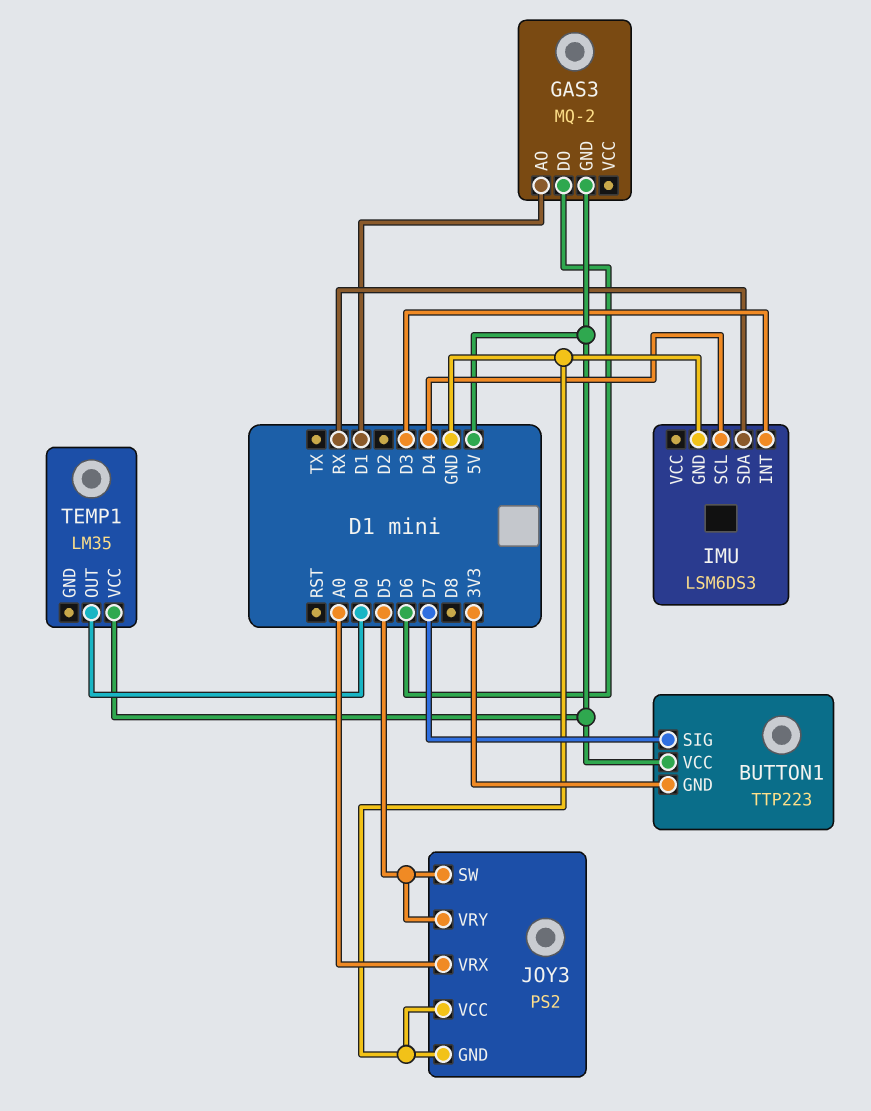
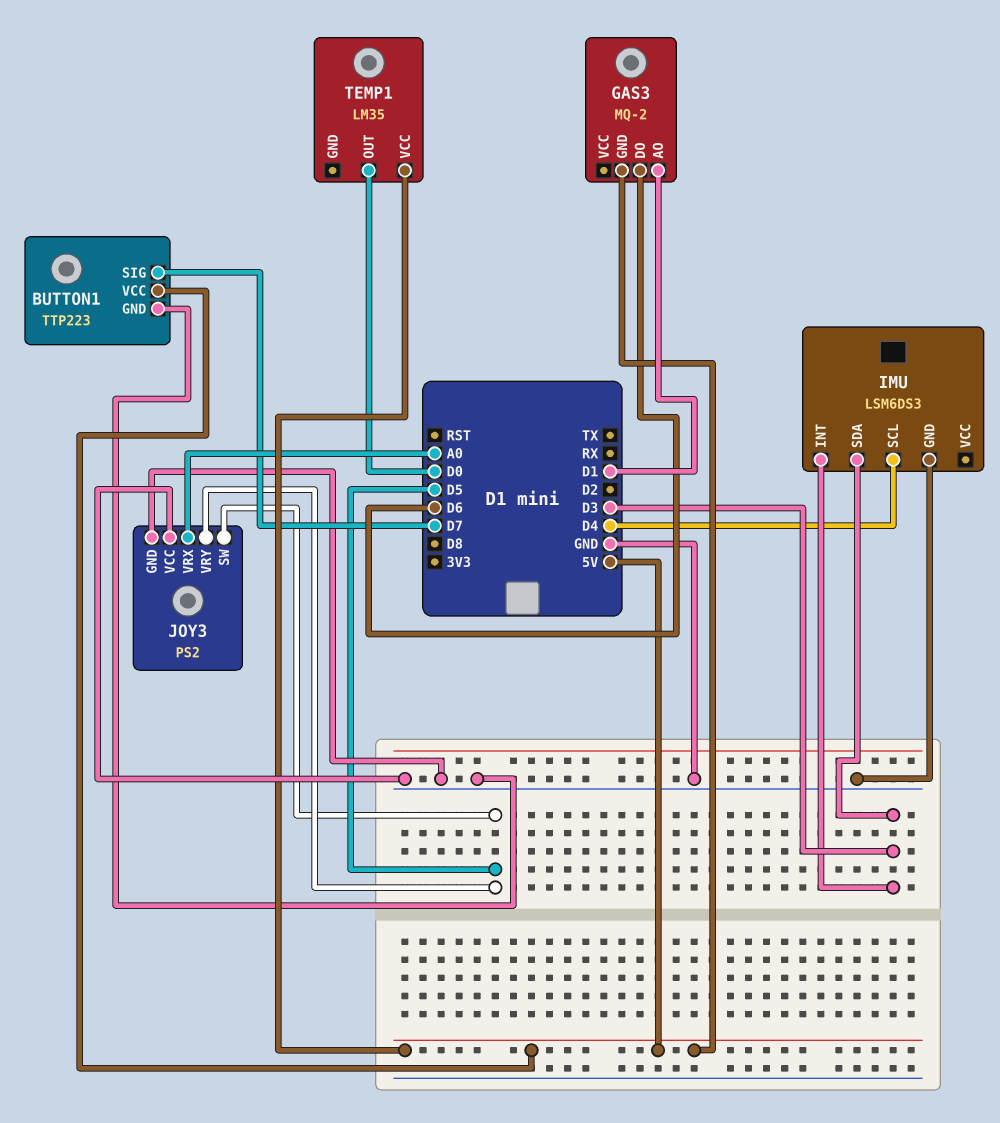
BUTTON1 pin GND: 3V3 -> GND
IMU pin SDA: RX -> D3

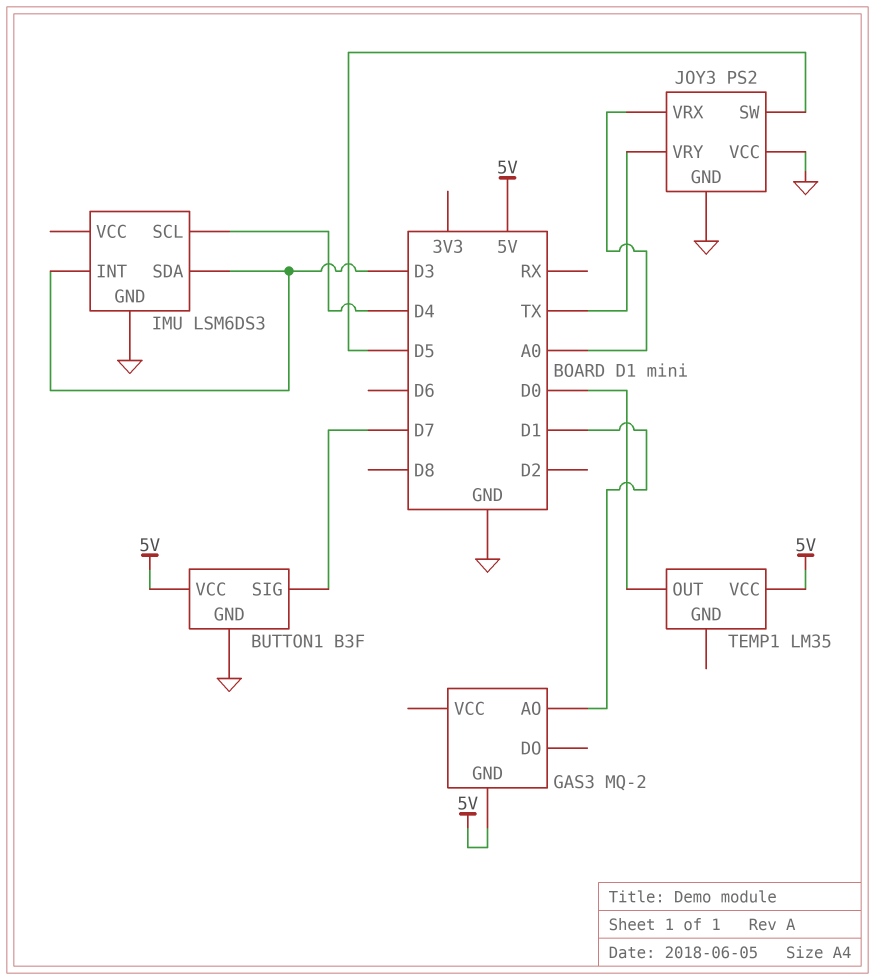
BUTTON1: TTP223 -> B3F
GAS3 pin DO: D6 -> none
JOY3 pin VRY: D5 -> TX

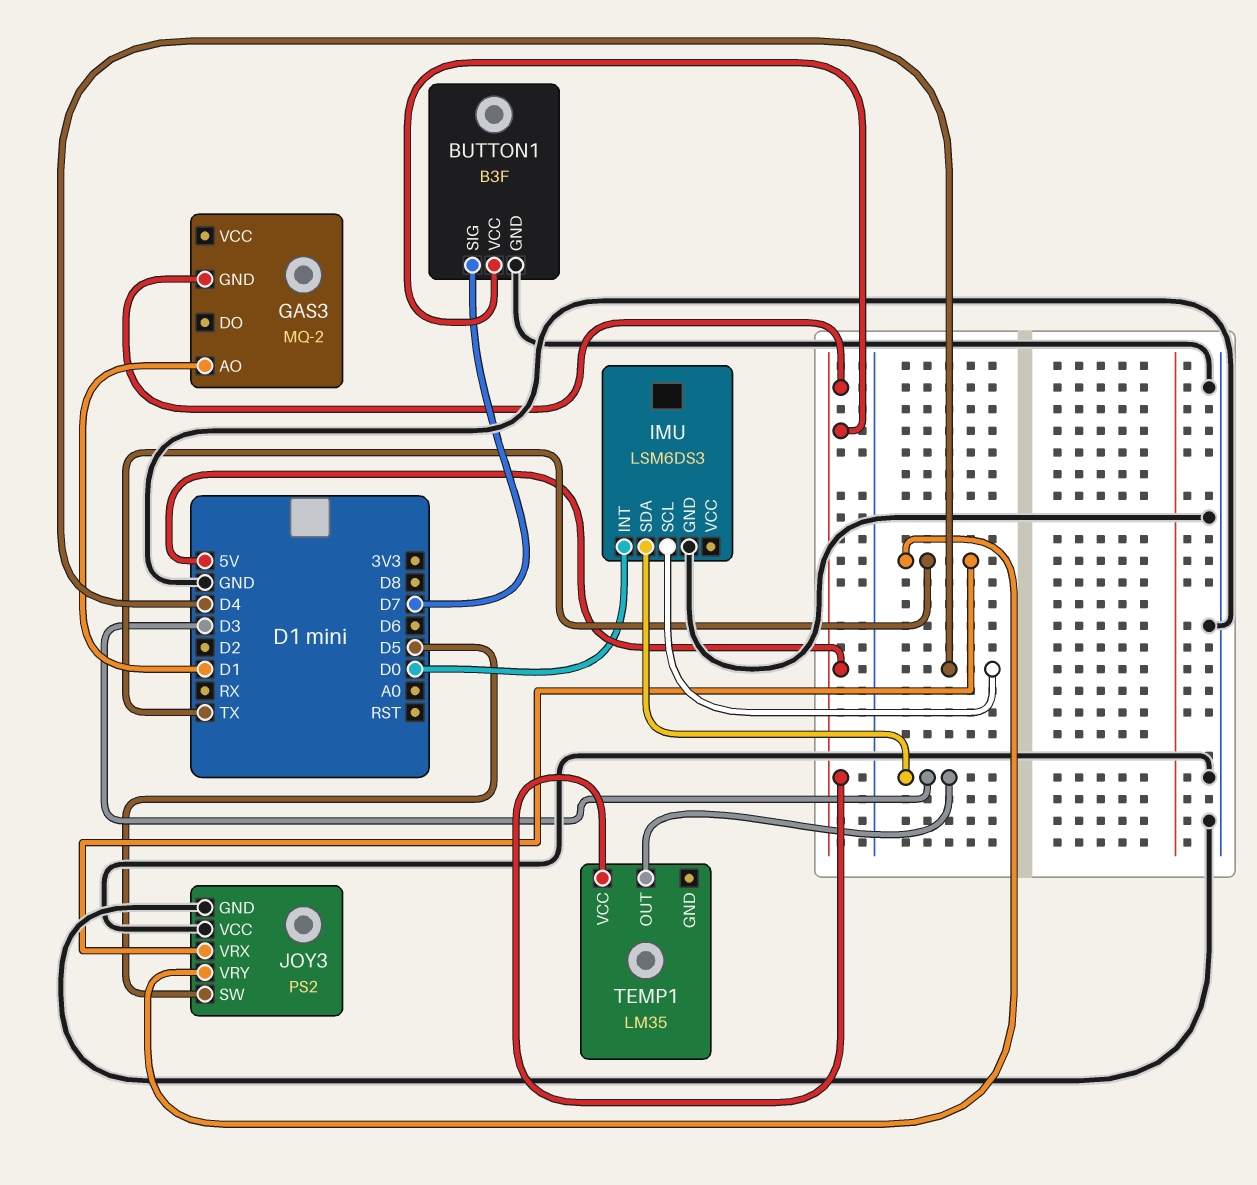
IMU pin INT: D3 -> D0
JOY3 pin VRX: A0 -> TX
TEMP1 pin OUT: D0 -> D3

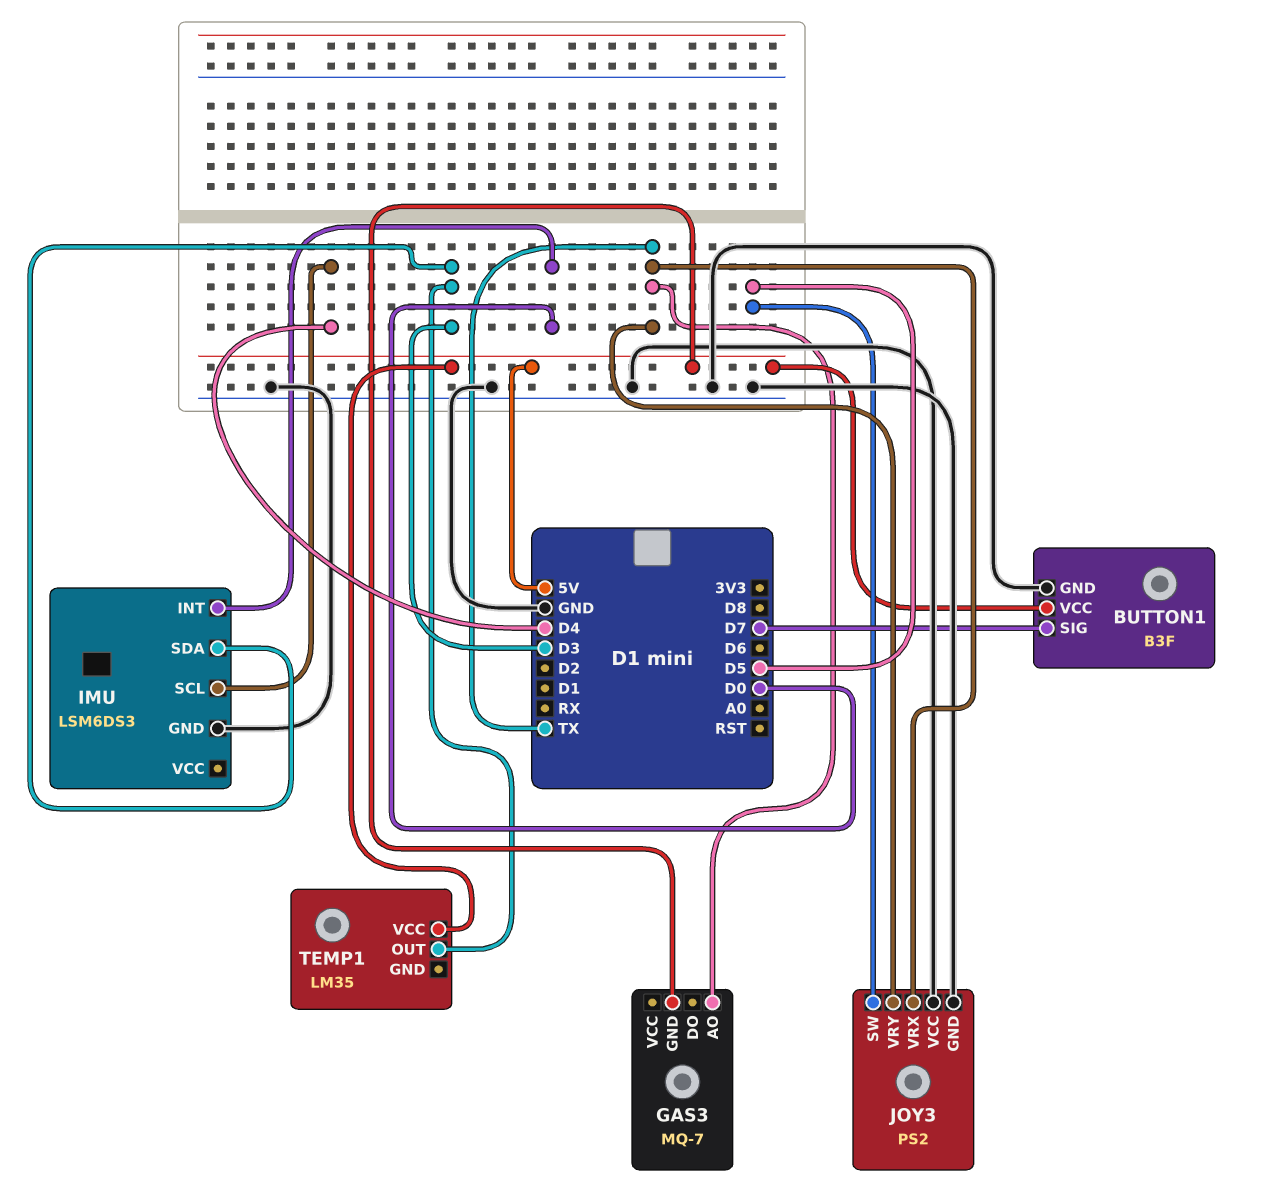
GAS3: MQ-2 -> MQ-7
GAS3 pin AO: D1 -> TX

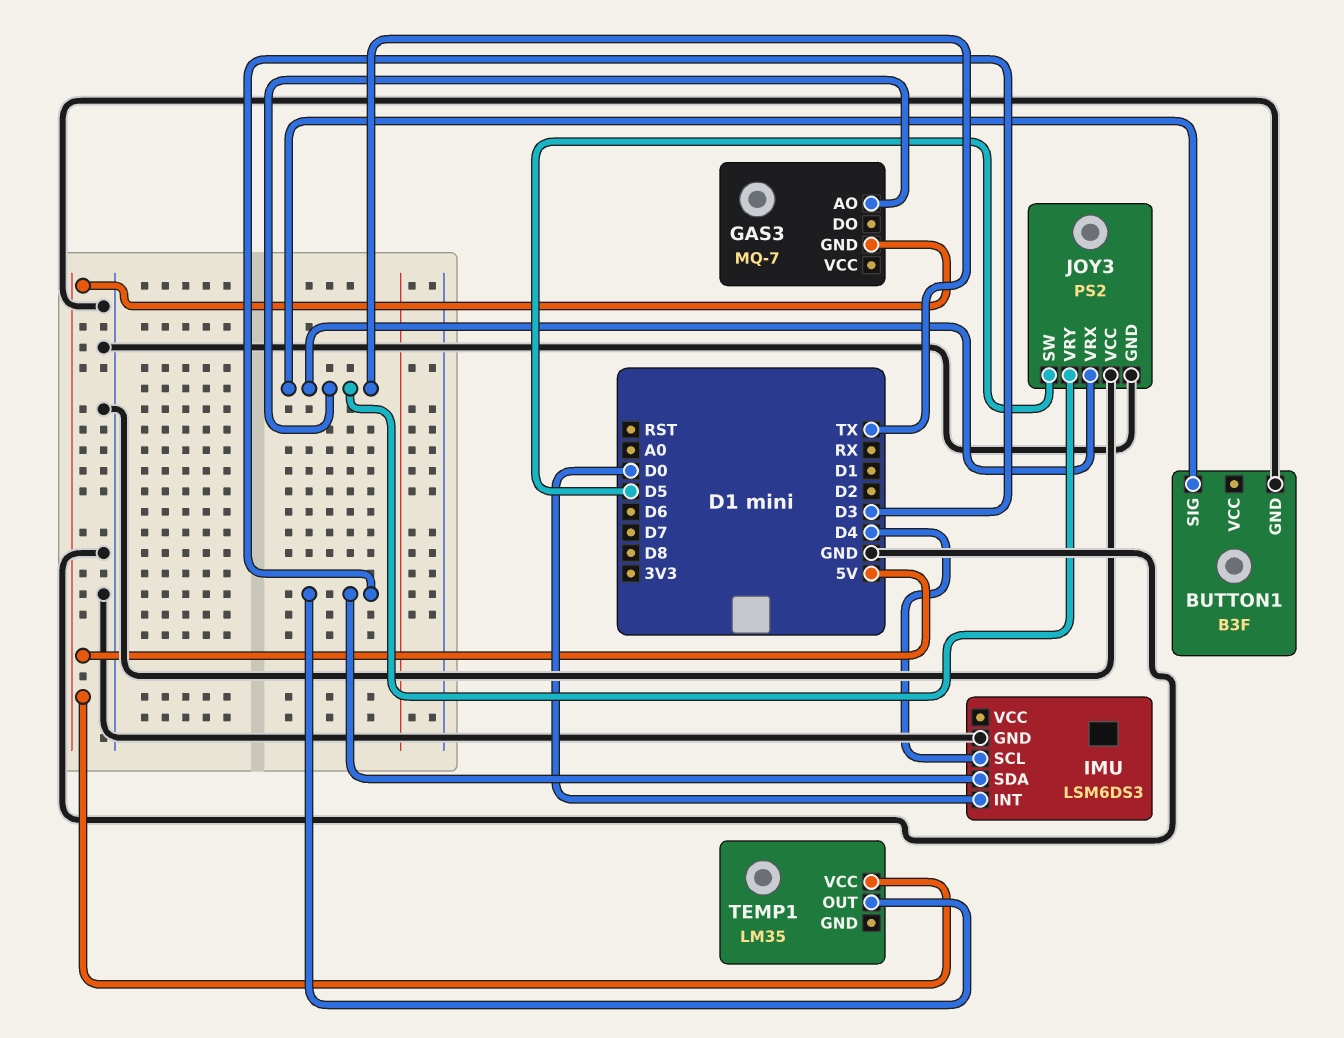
BUTTON1 pin SIG: D7 -> TX
BUTTON1 pin VCC: 5V -> none

